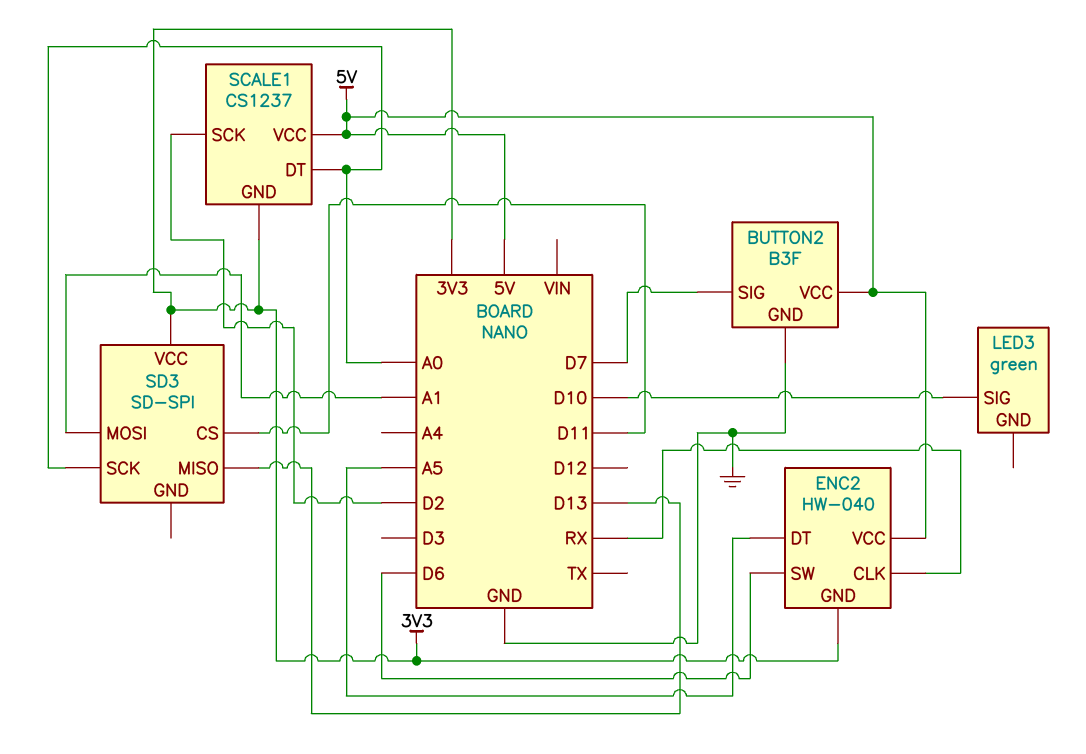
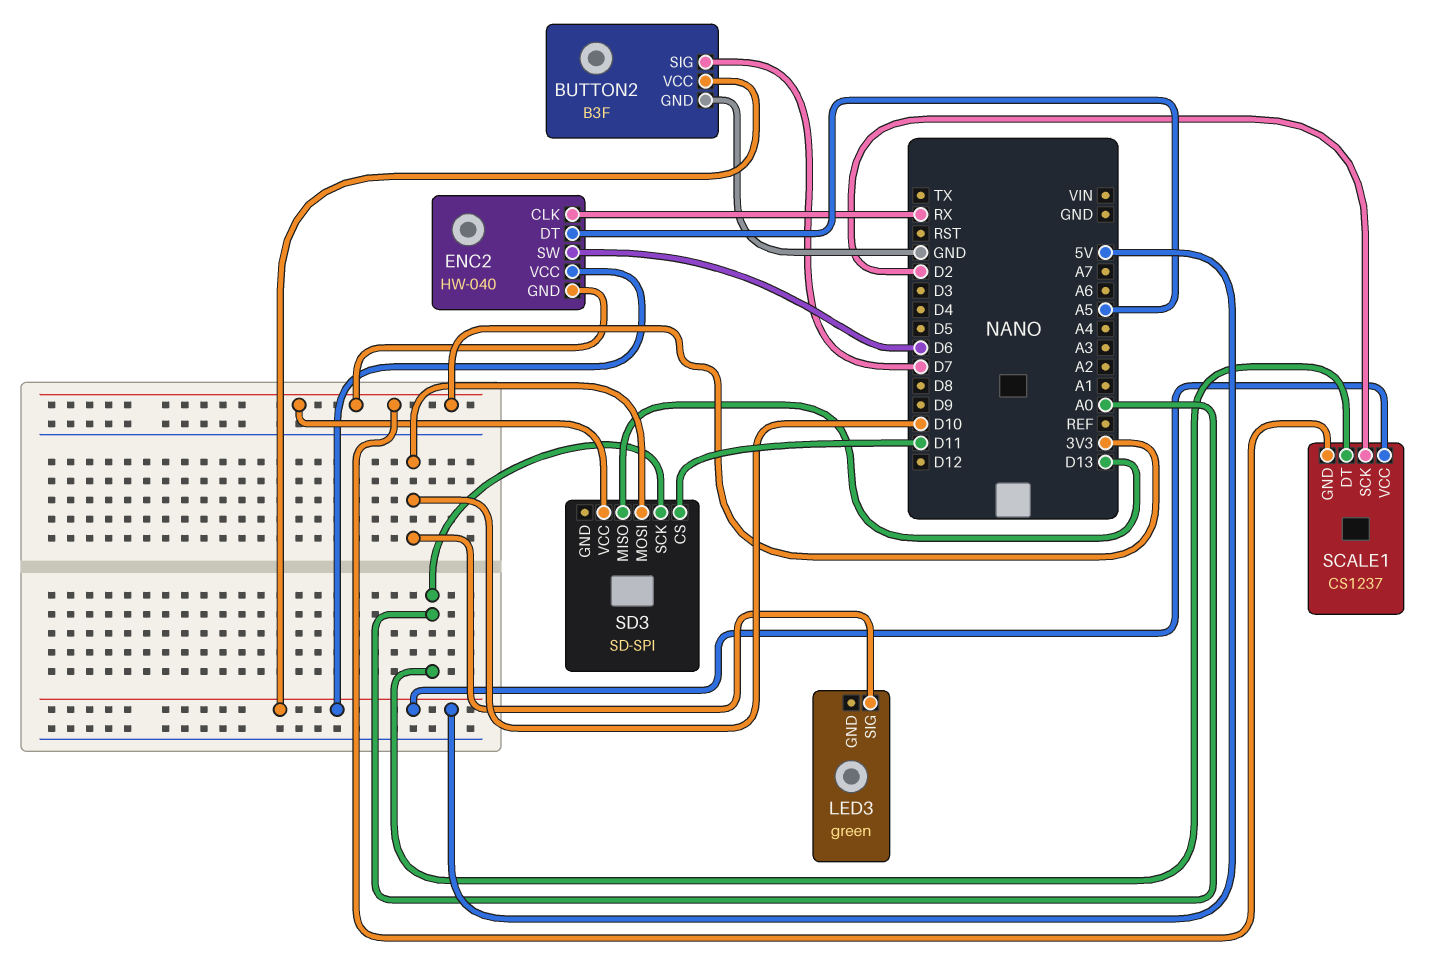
SD3 pin MOSI: A1 -> D10

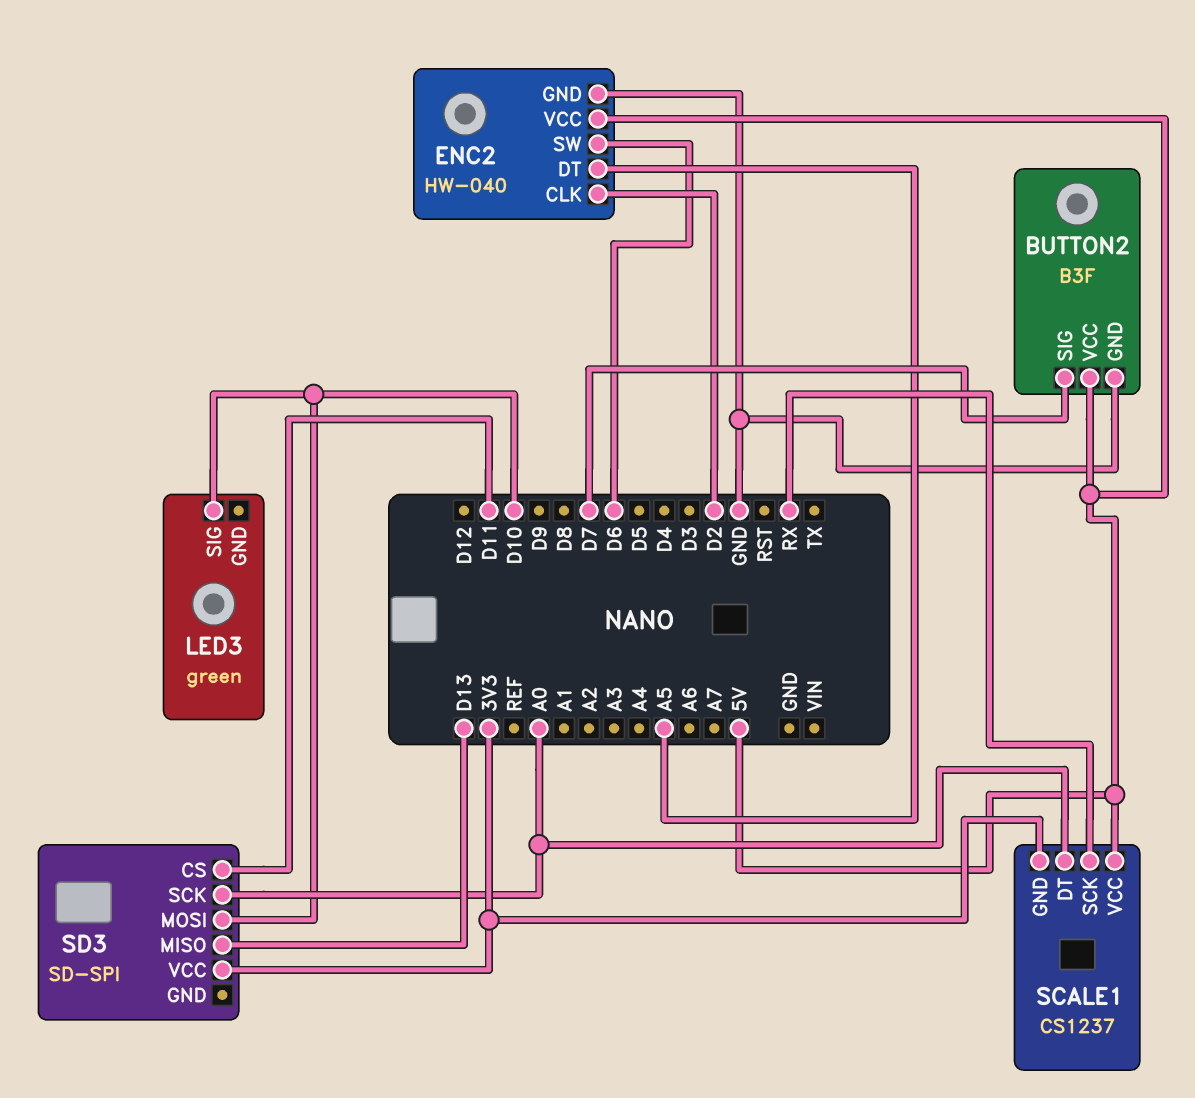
ENC2 pin CLK: RX -> D2
ENC2 pin GND: 3V3 -> GND
SCALE1 pin SCK: D2 -> RX

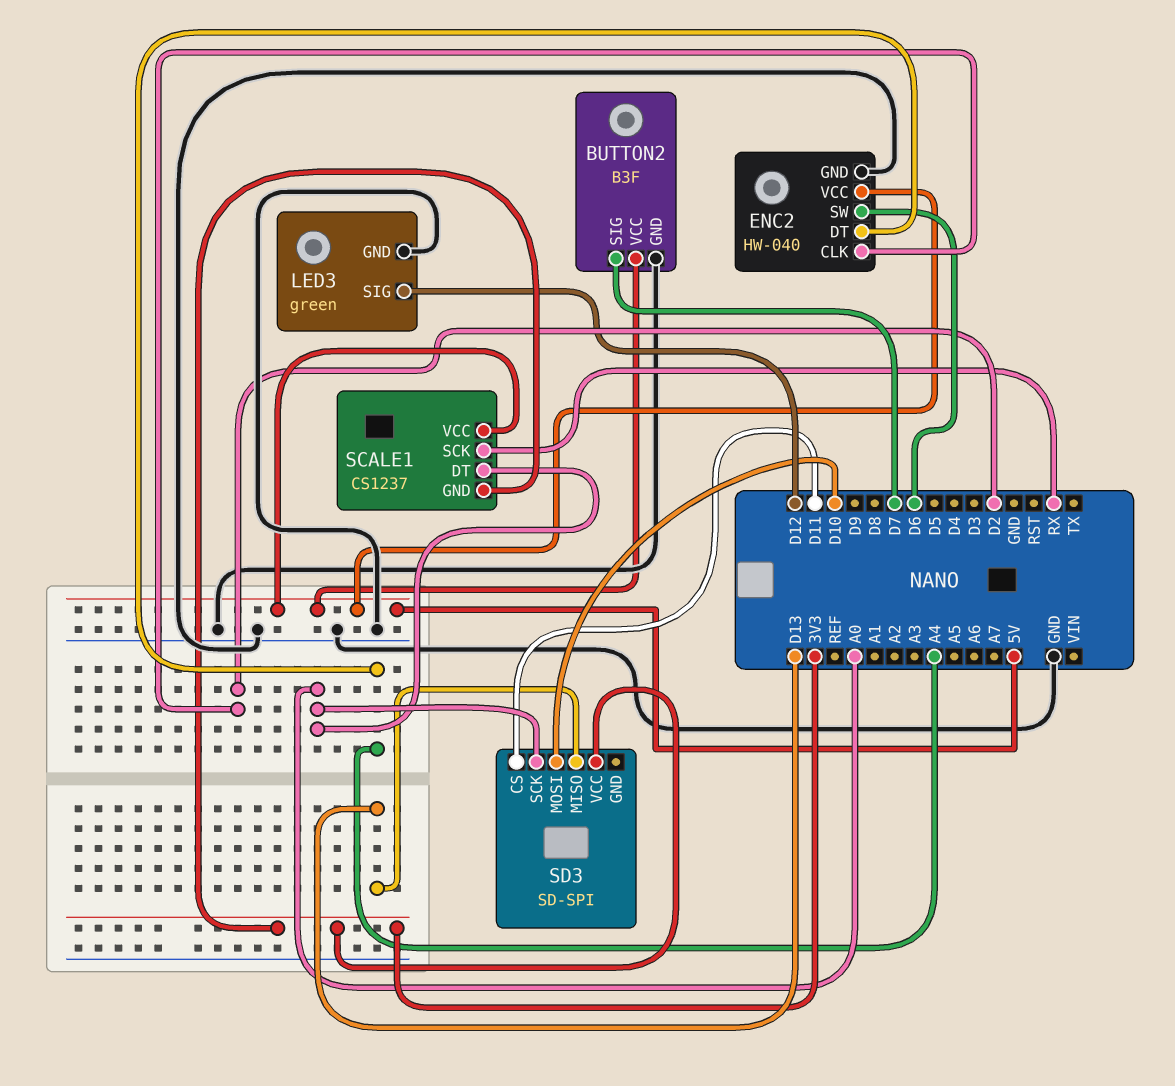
ENC2 pin DT: A5 -> A4
LED3 pin GND: none -> GND
LED3 pin SIG: D10 -> D12

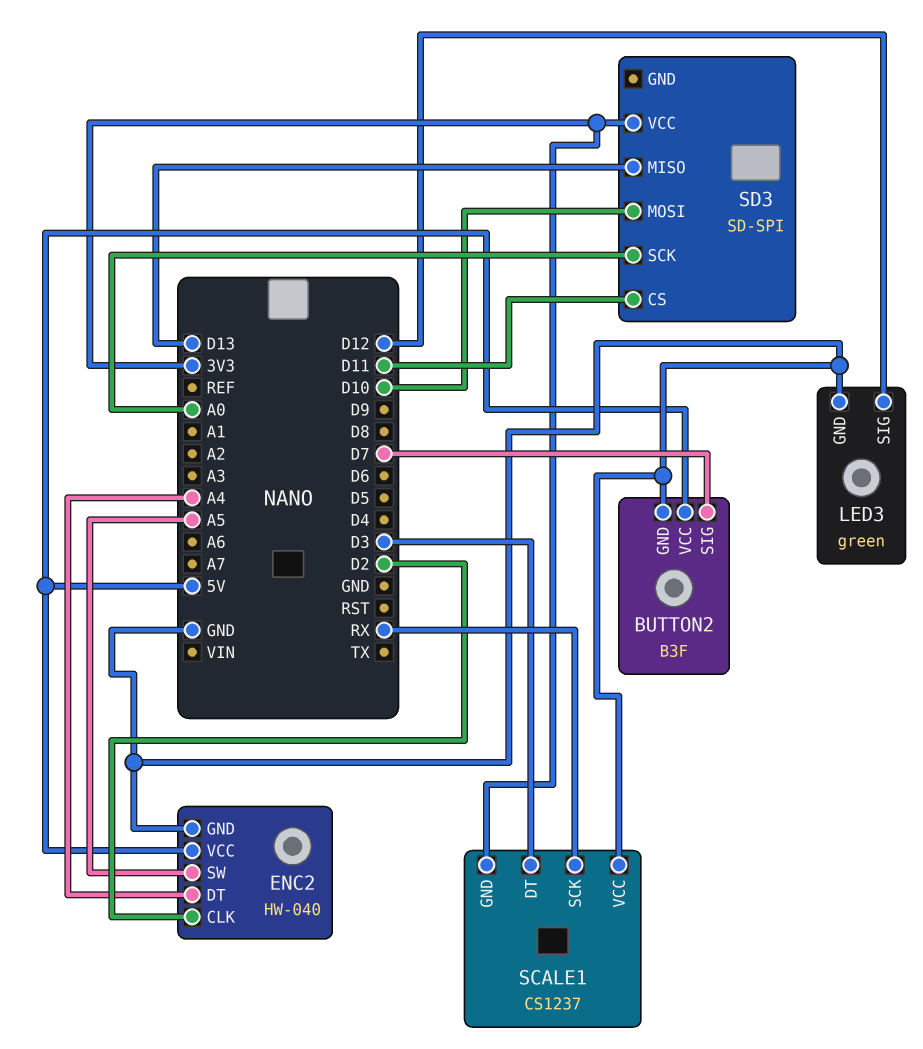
ENC2 pin SW: D6 -> A5
SCALE1 pin DT: A0 -> D3
SCALE1 pin VCC: 5V -> GND

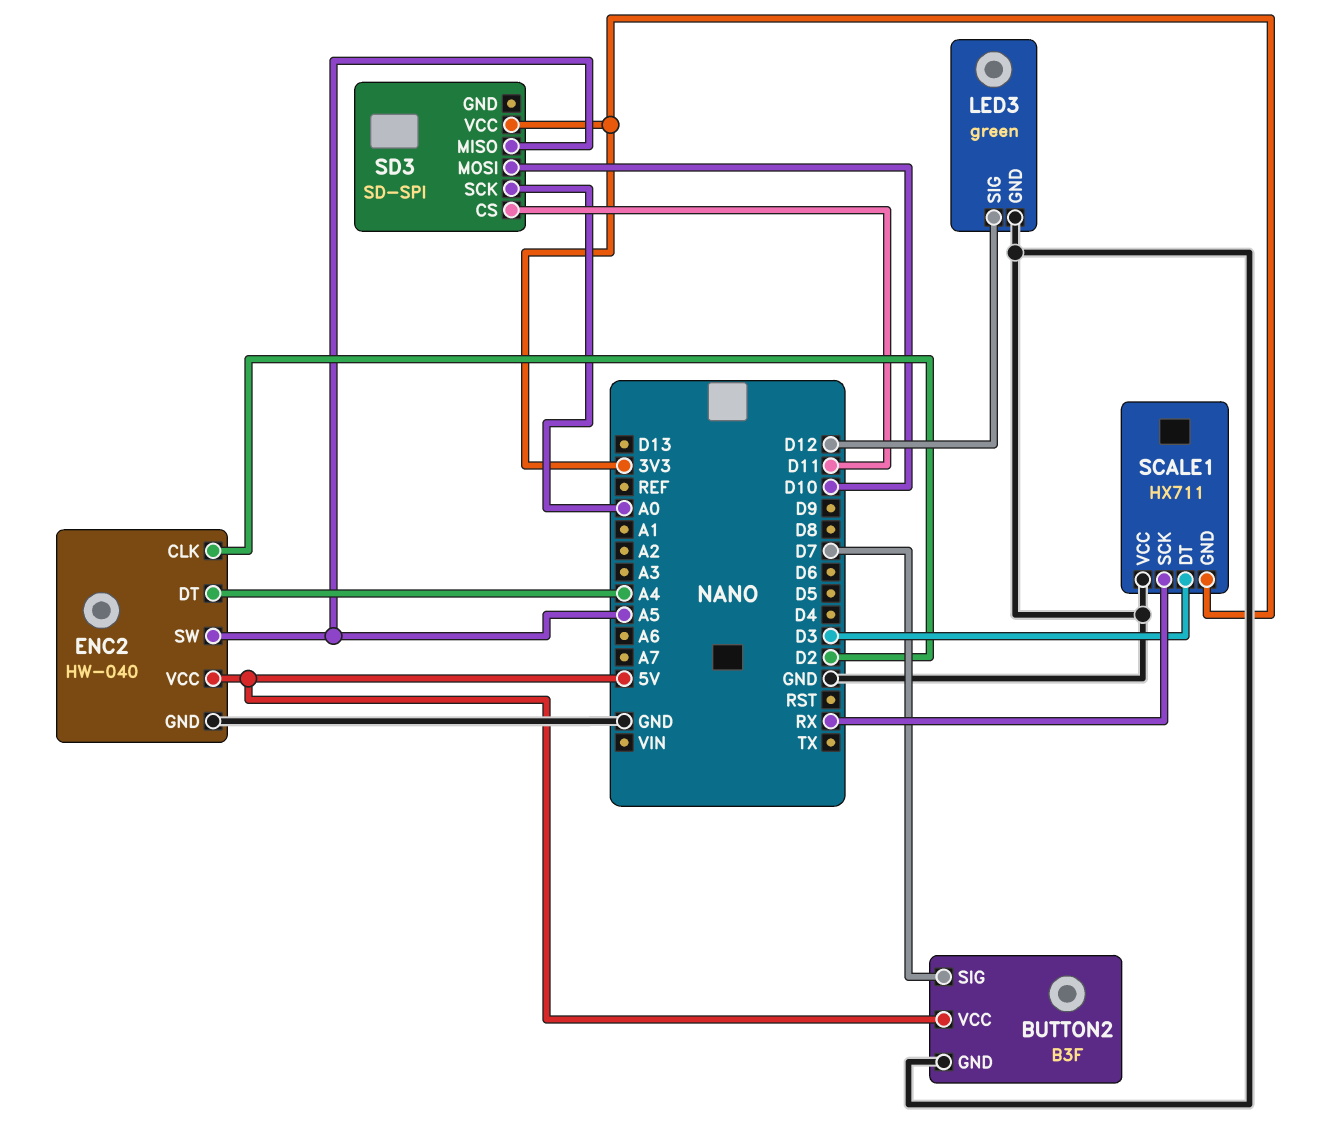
SCALE1: CS1237 -> HX711
SD3 pin MISO: D13 -> A5

